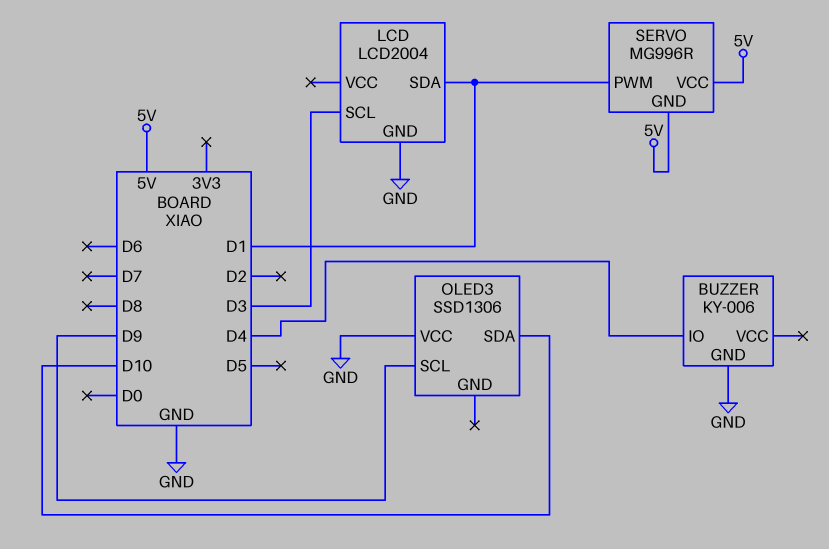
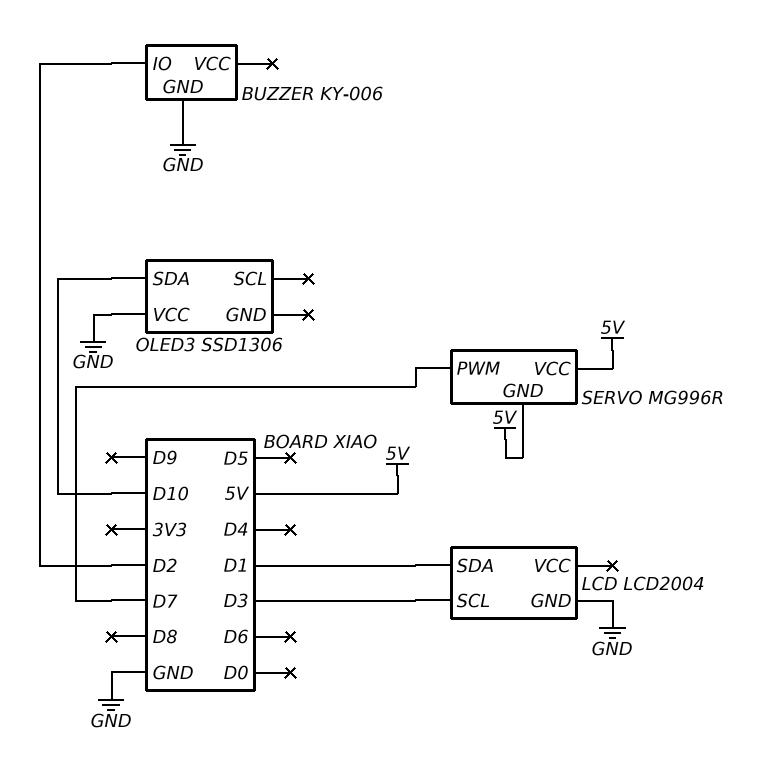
BUZZER pin IO: D4 -> D2
OLED3 pin SCL: D9 -> none
SERVO pin PWM: D1 -> D7

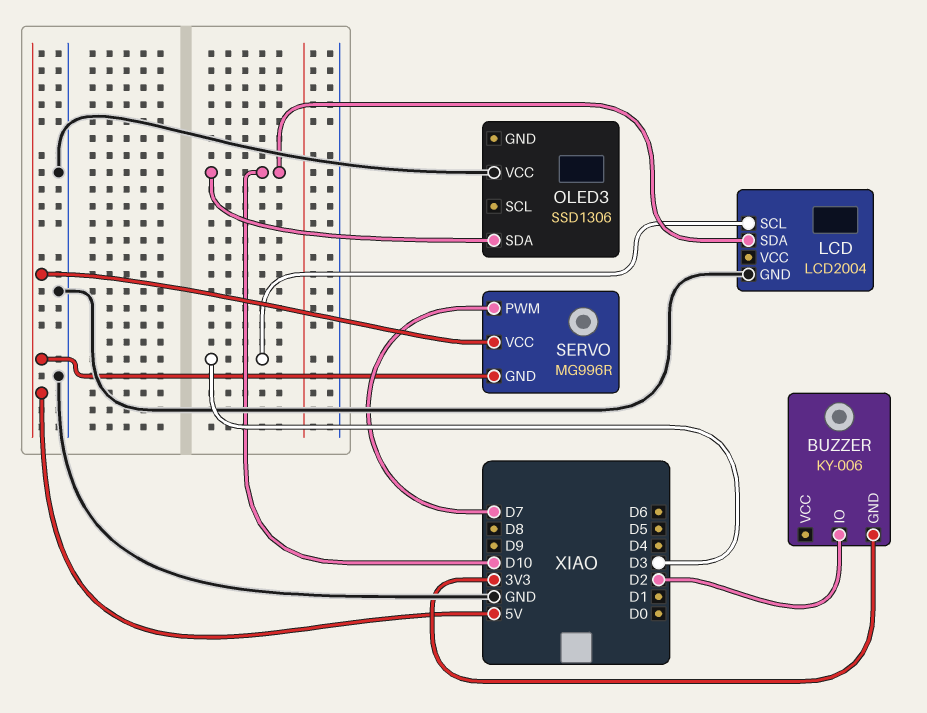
BUZZER pin GND: GND -> 3V3
LCD pin SDA: D1 -> D10

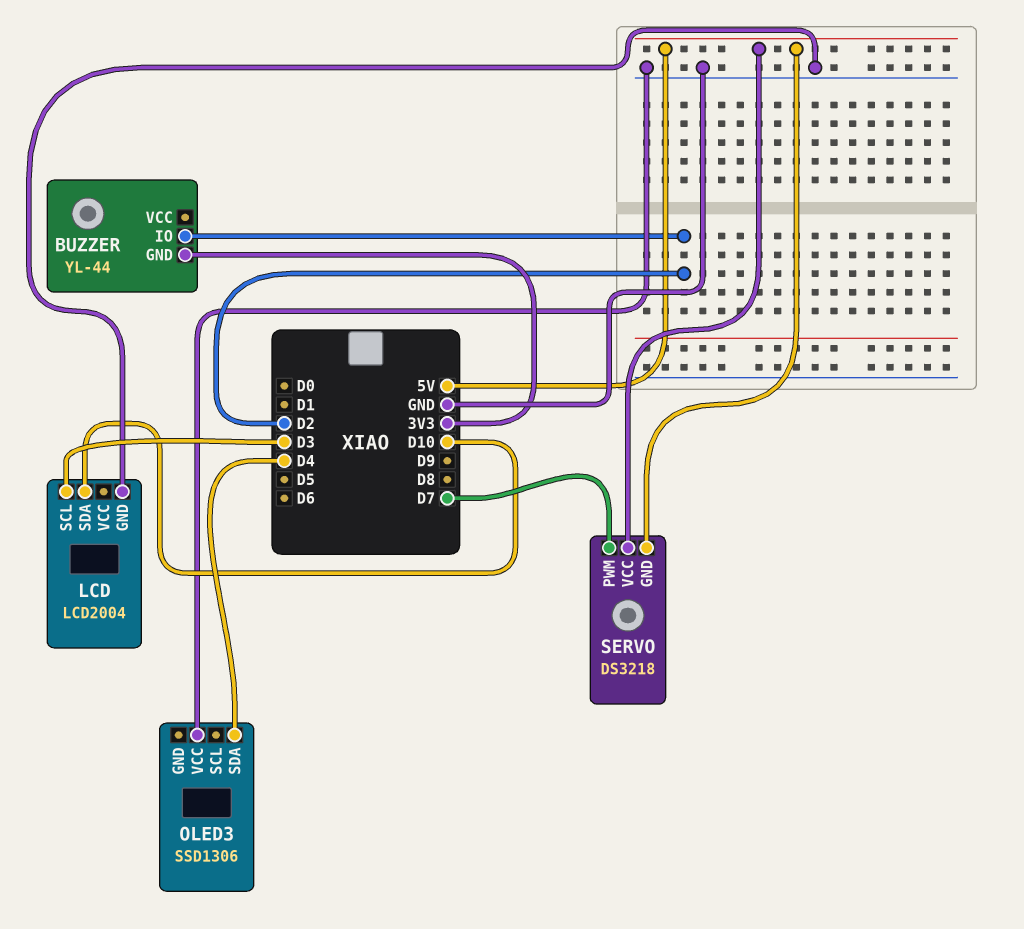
BUZZER: KY-006 -> YL-44
OLED3 pin SDA: D10 -> D4
SERVO: MG996R -> DS3218

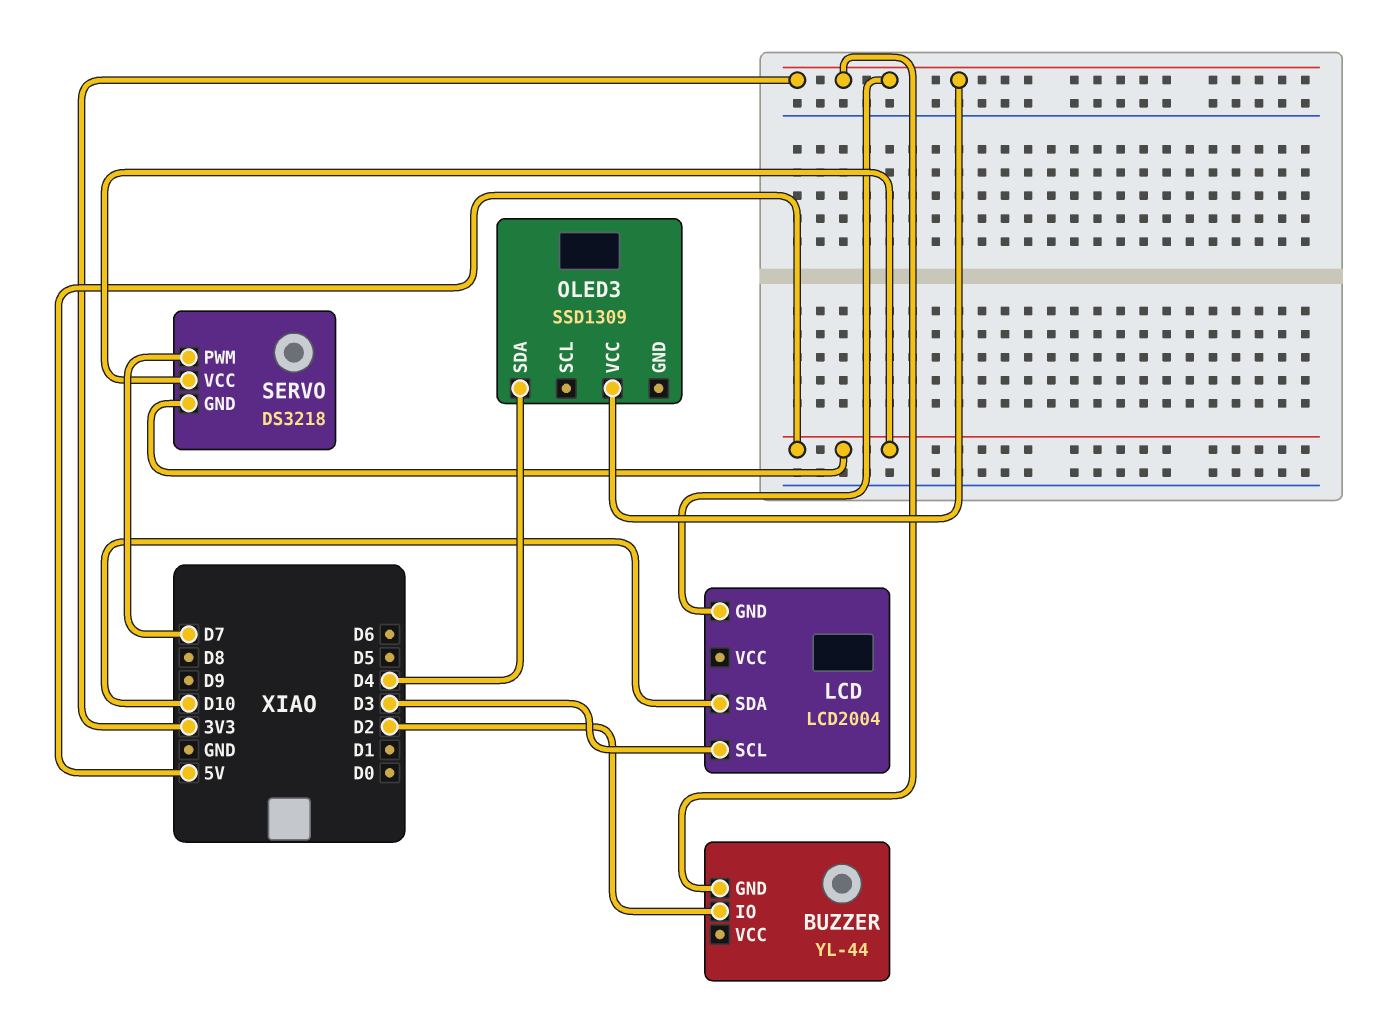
LCD pin GND: GND -> 3V3
OLED3: SSD1306 -> SSD1309
OLED3 pin VCC: GND -> 3V3

